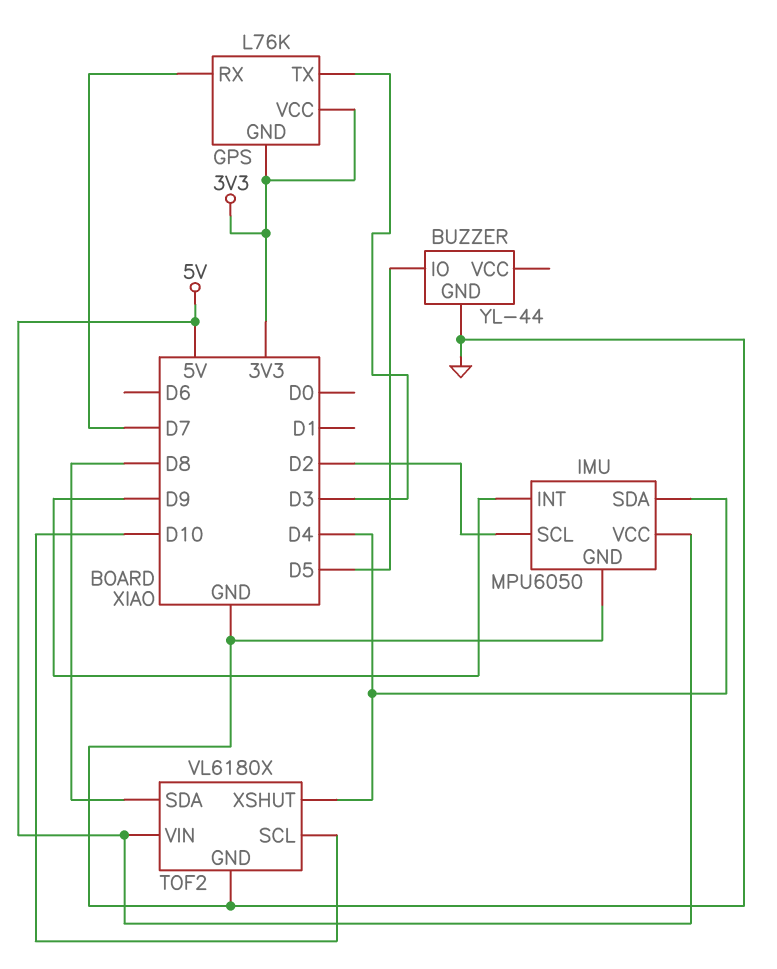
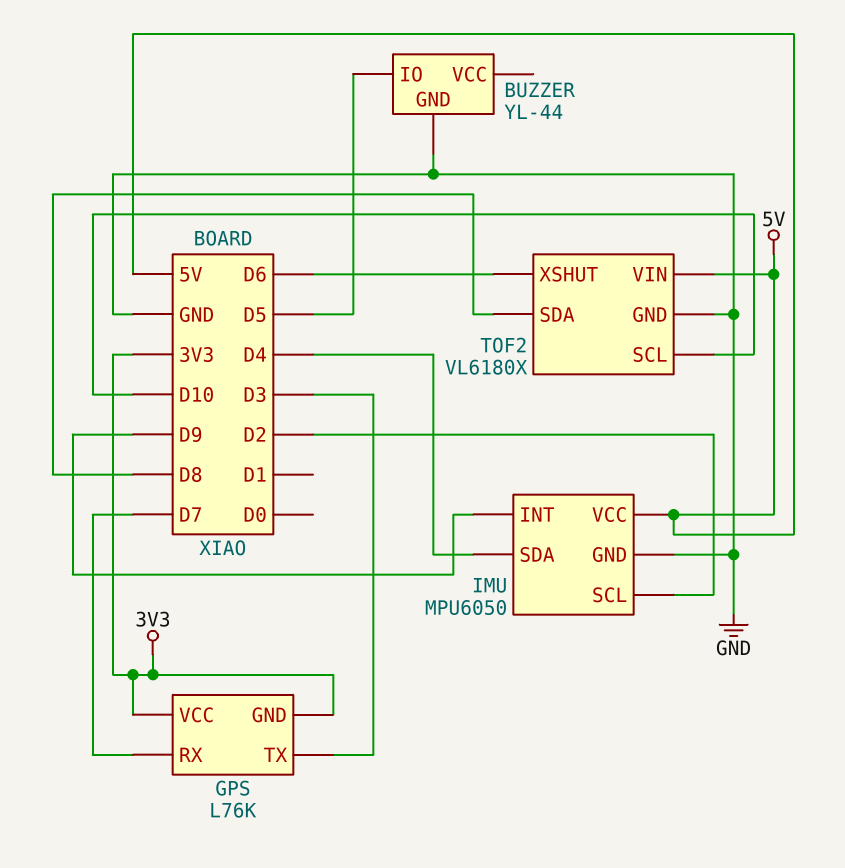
TOF2 pin XSHUT: D4 -> D6

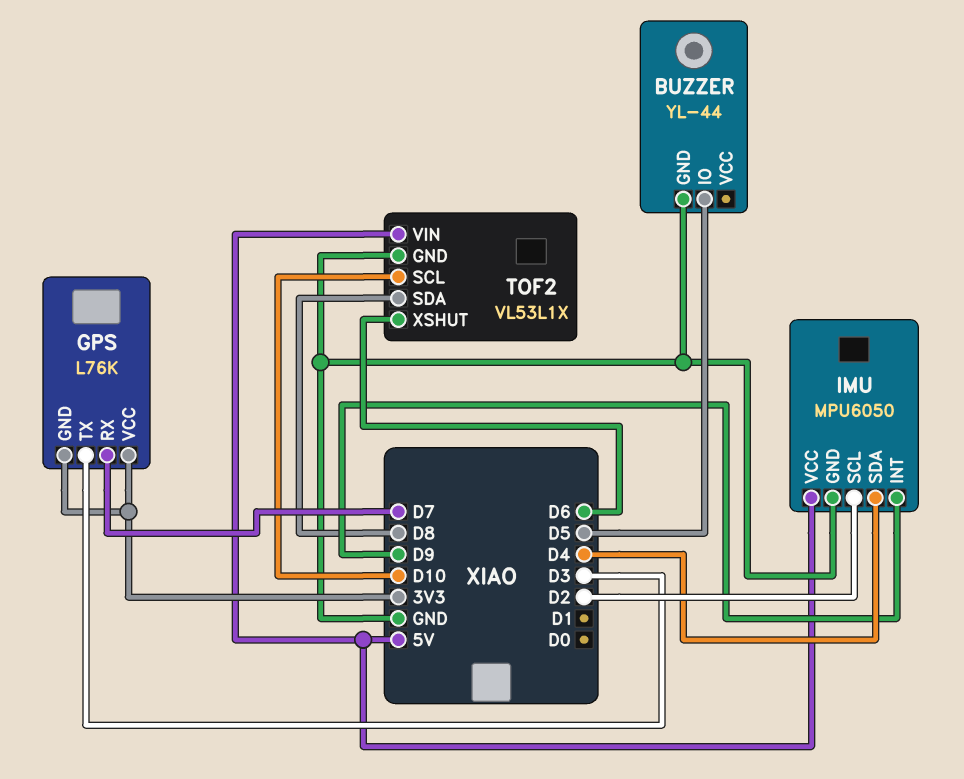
TOF2: VL6180X -> VL53L1X

